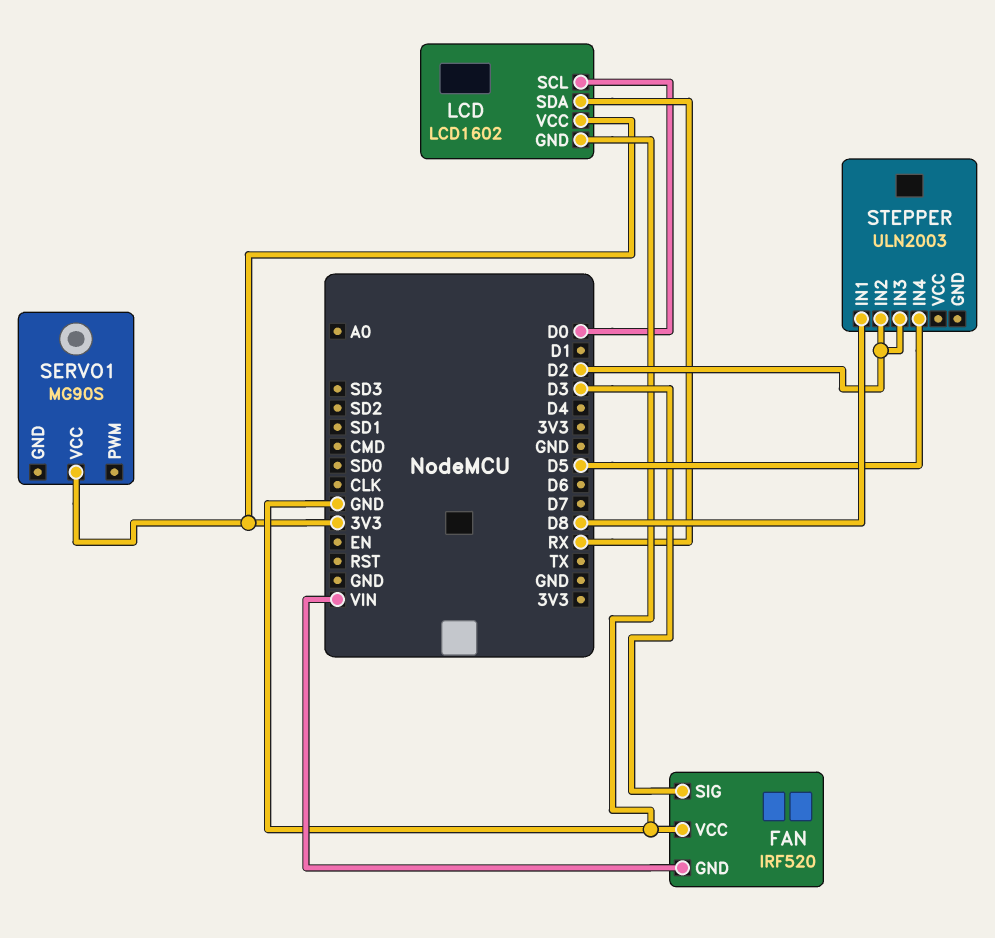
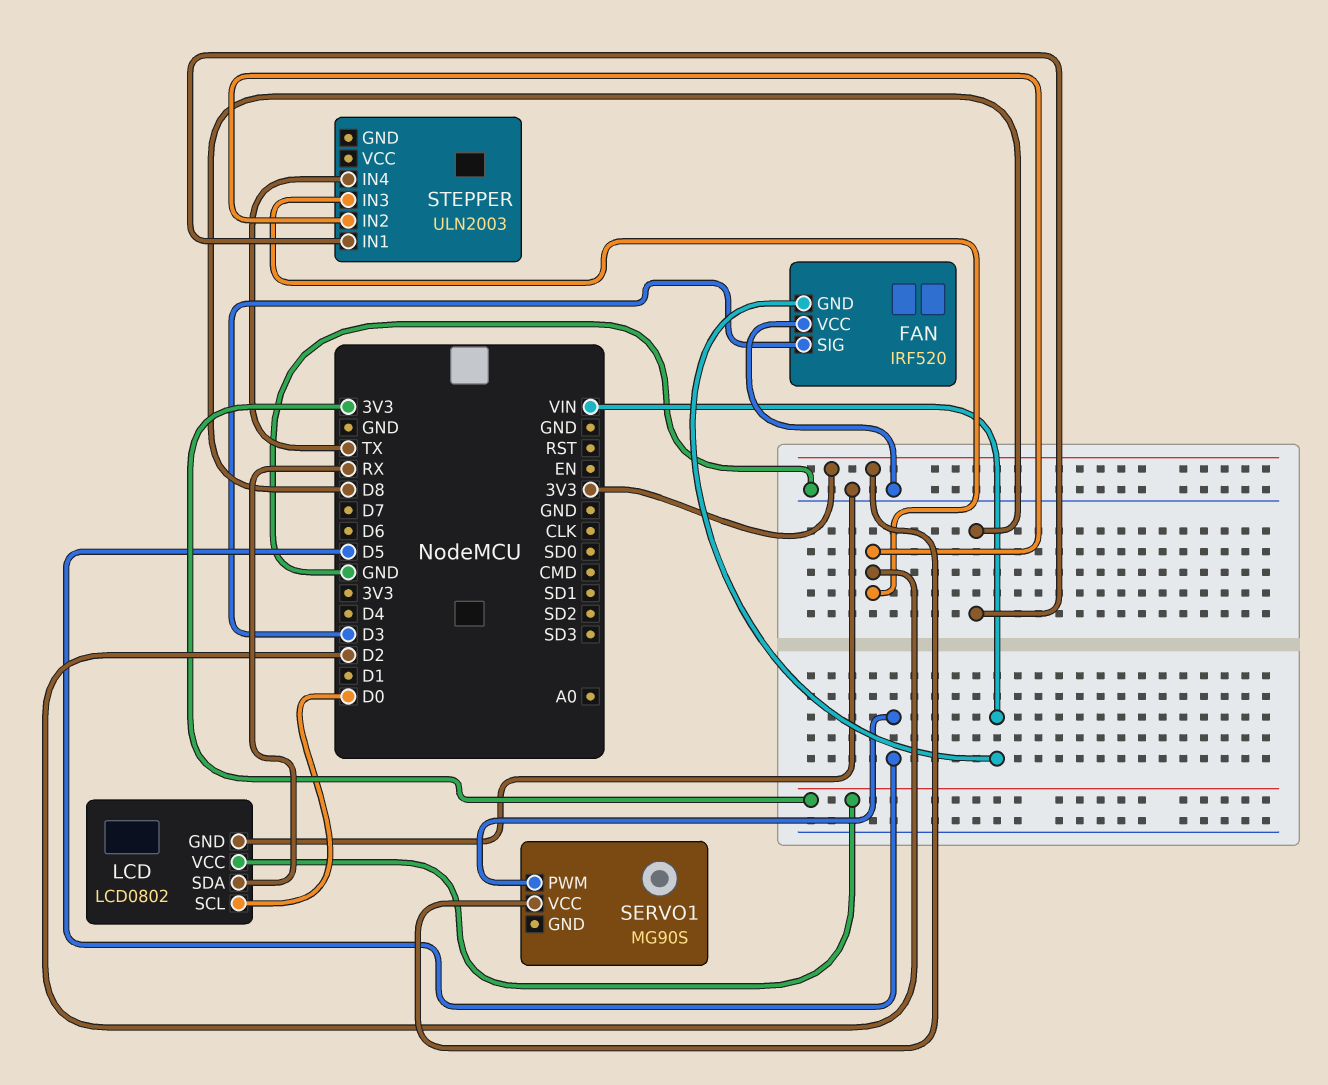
LCD: LCD1602 -> LCD0802
SERVO1 pin PWM: none -> D5
STEPPER pin IN4: D5 -> TX

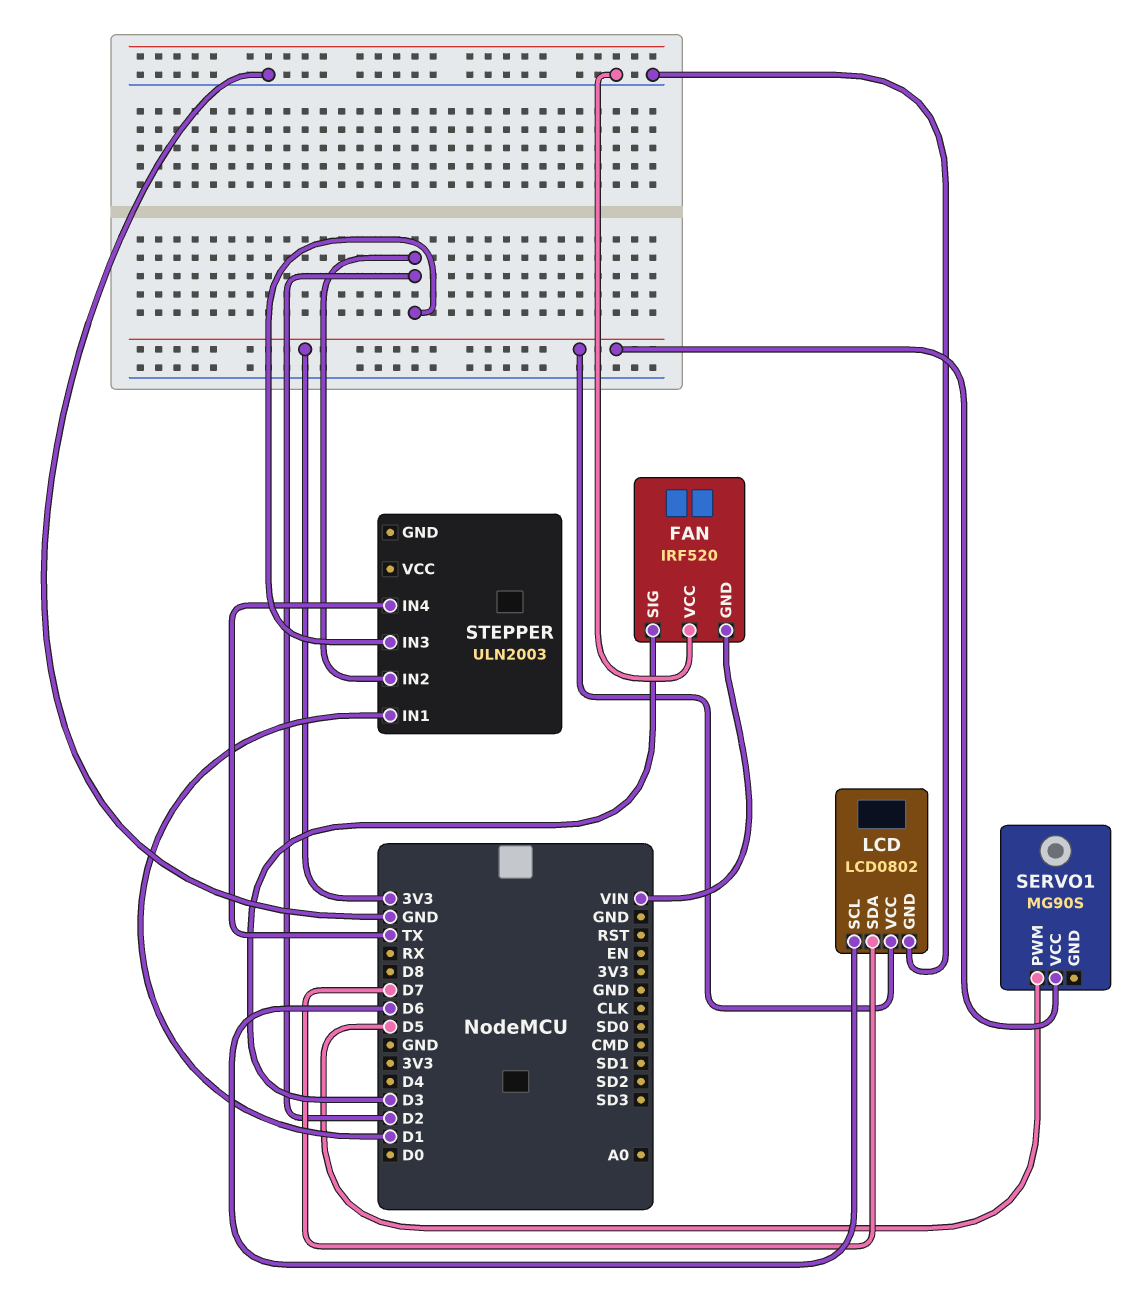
LCD pin SCL: D0 -> D6
LCD pin SDA: RX -> D7
STEPPER pin IN1: D8 -> D1

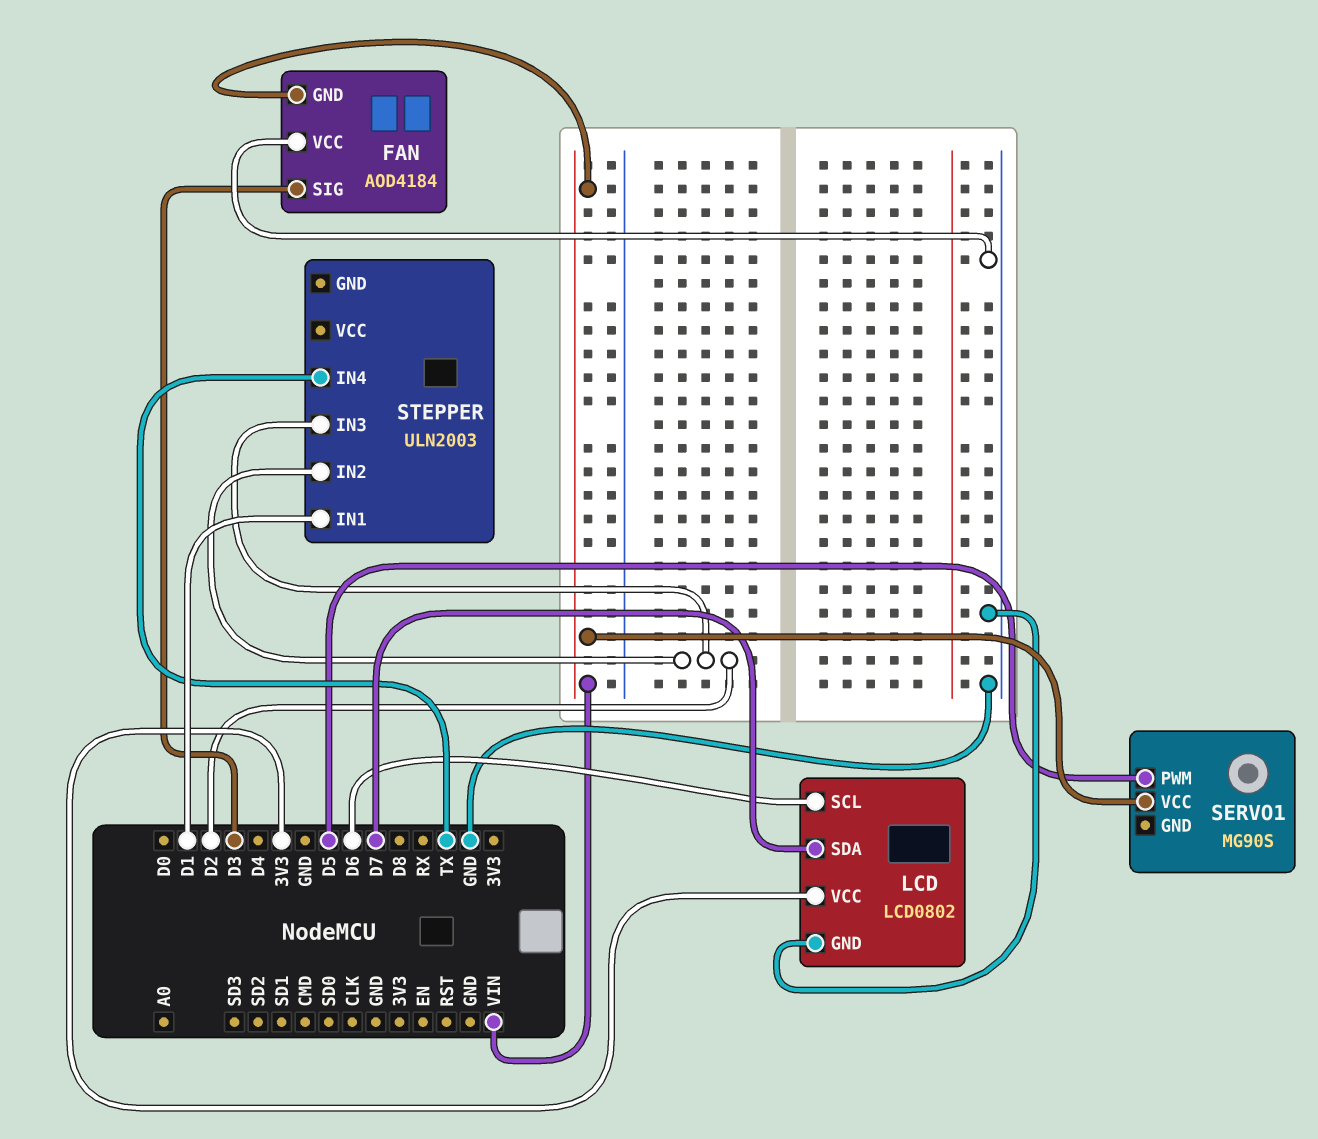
FAN: IRF520 -> AOD4184
SERVO1 pin VCC: 3V3 -> VIN

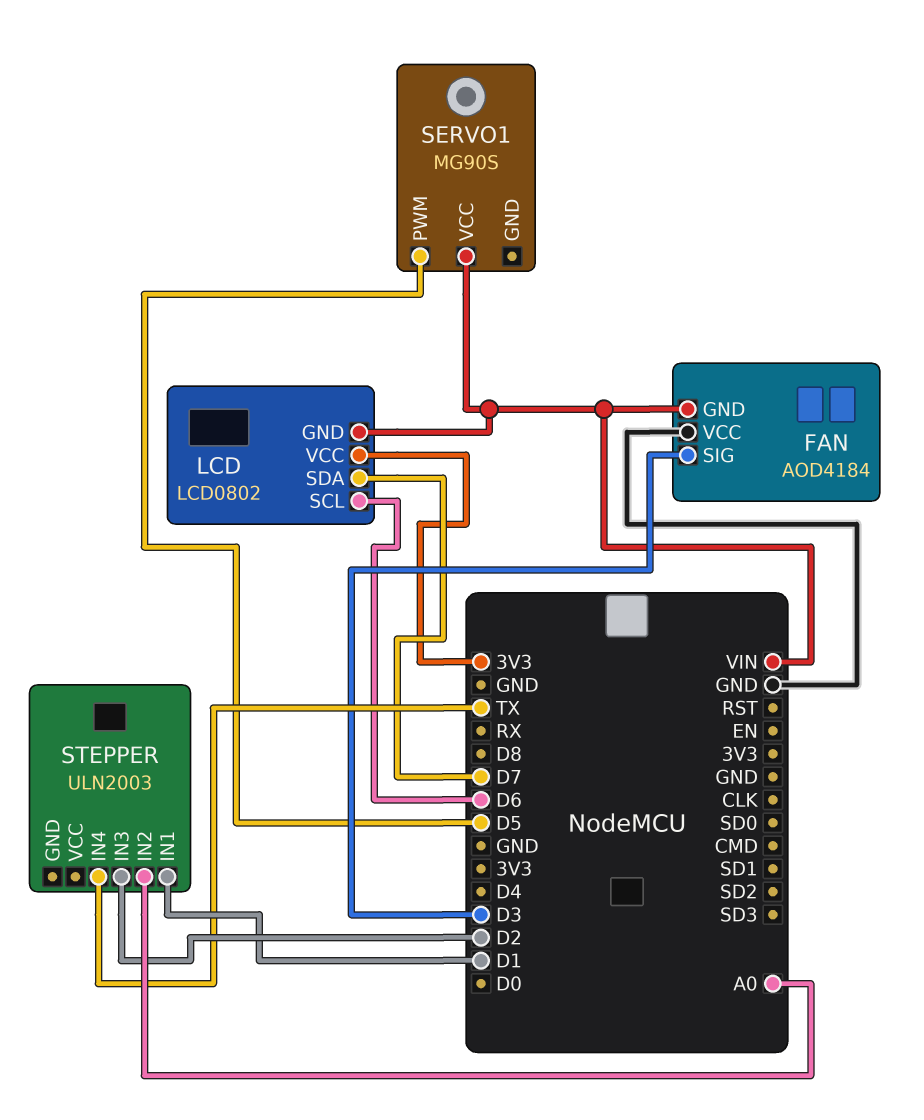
LCD pin GND: GND -> VIN
STEPPER pin IN2: D2 -> A0

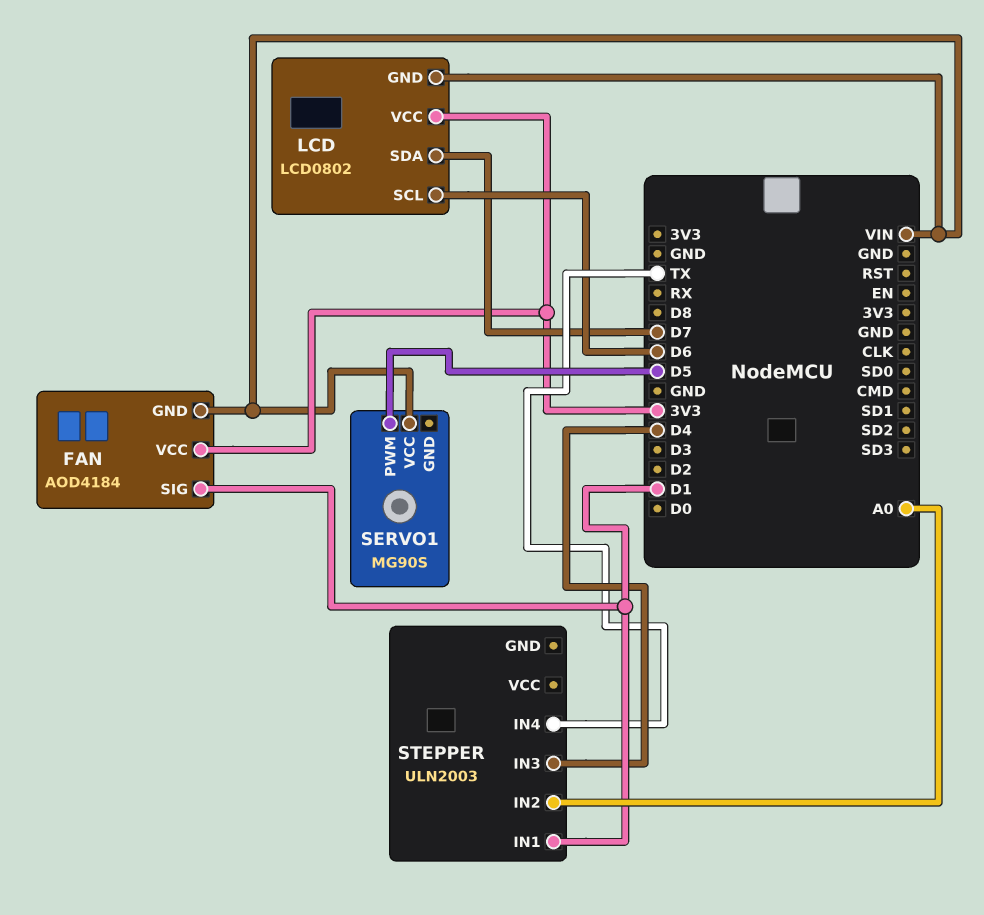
FAN pin SIG: D3 -> D1
FAN pin VCC: GND -> 3V3
STEPPER pin IN3: D2 -> D4

